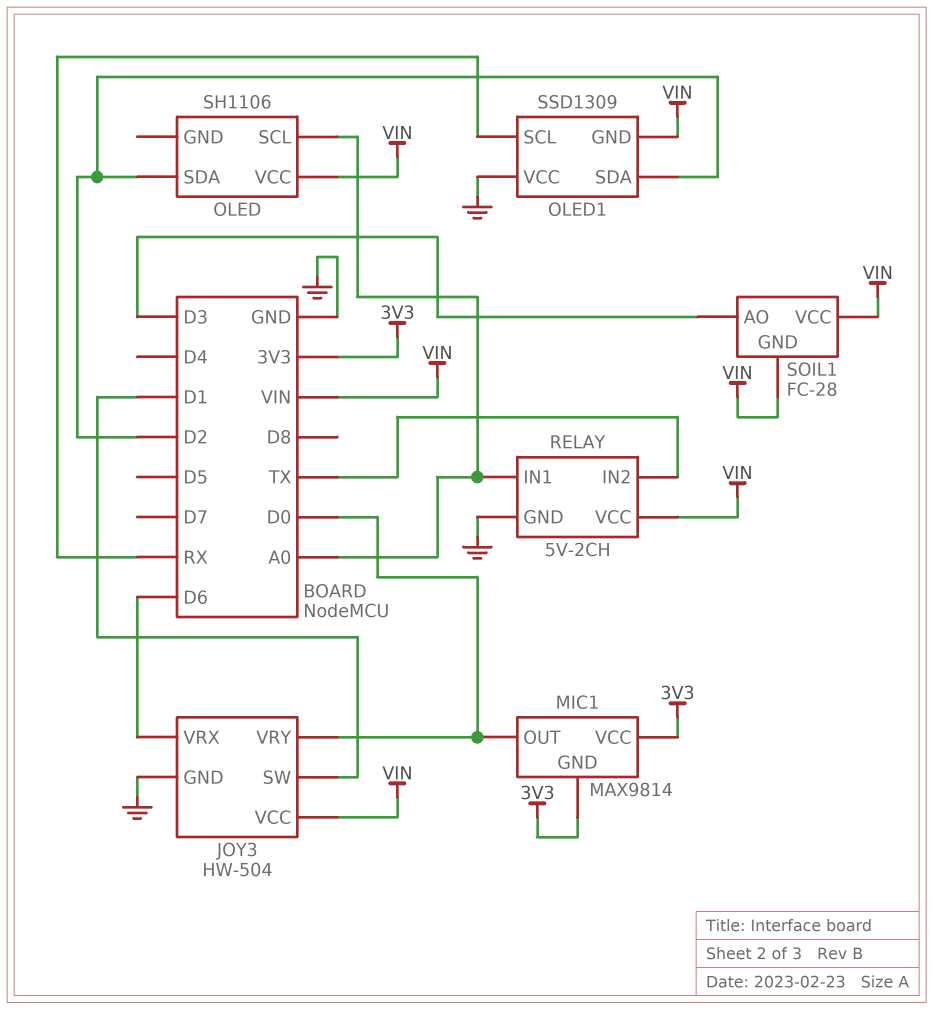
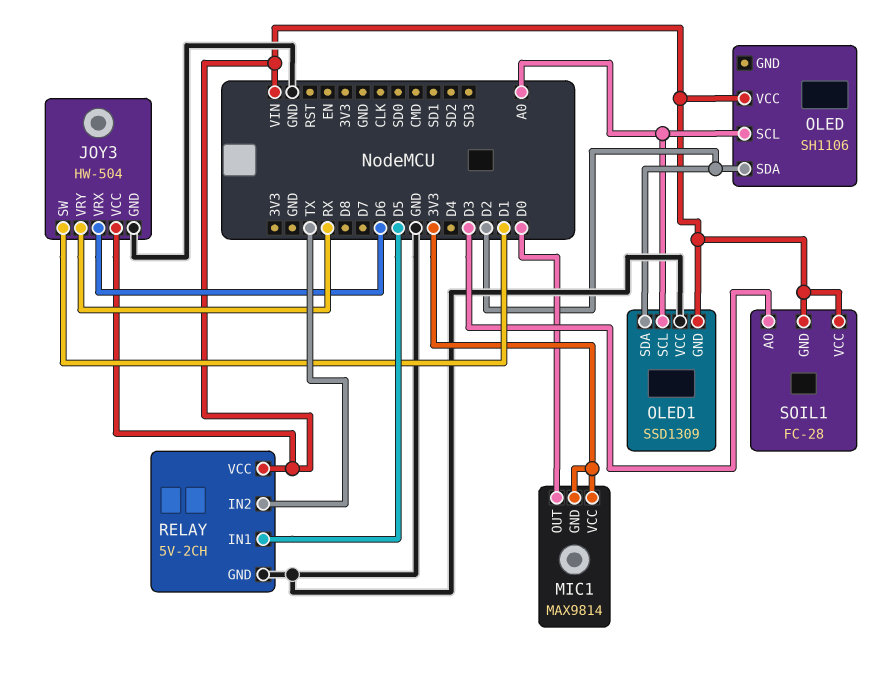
JOY3 pin VRY: D0 -> RX
OLED1 pin SCL: RX -> A0
RELAY pin IN1: A0 -> D5

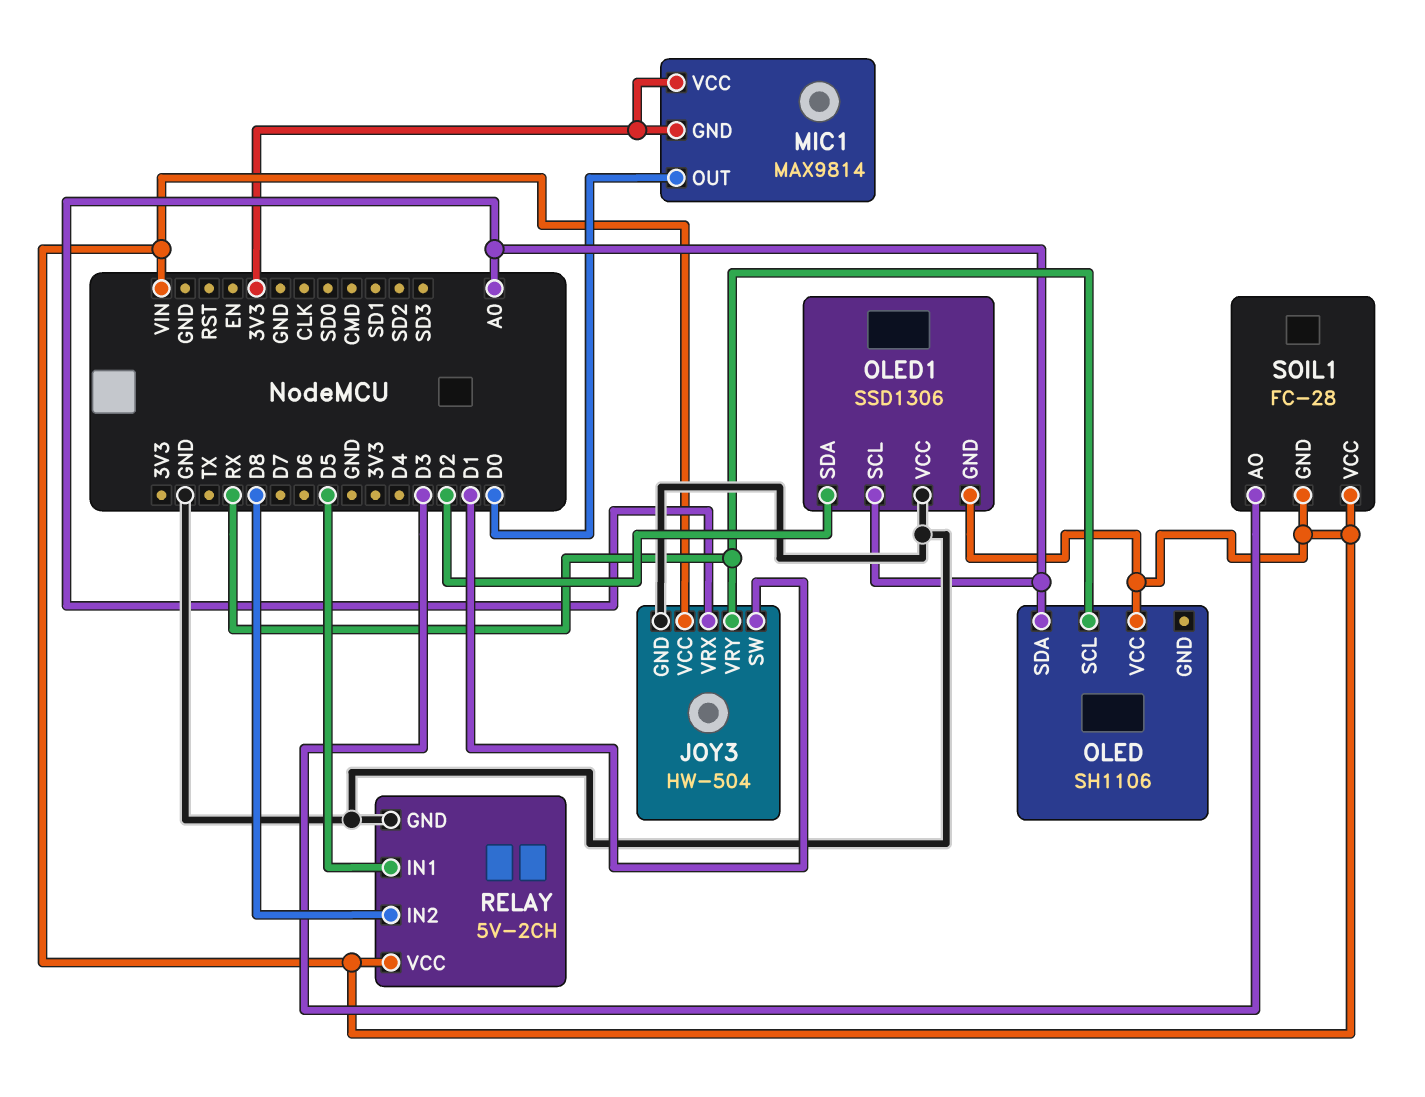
JOY3 pin VRX: D6 -> A0
OLED pin SCL: A0 -> RX
OLED pin SDA: D2 -> A0
OLED1: SSD1309 -> SSD1306
RELAY pin IN2: TX -> D8

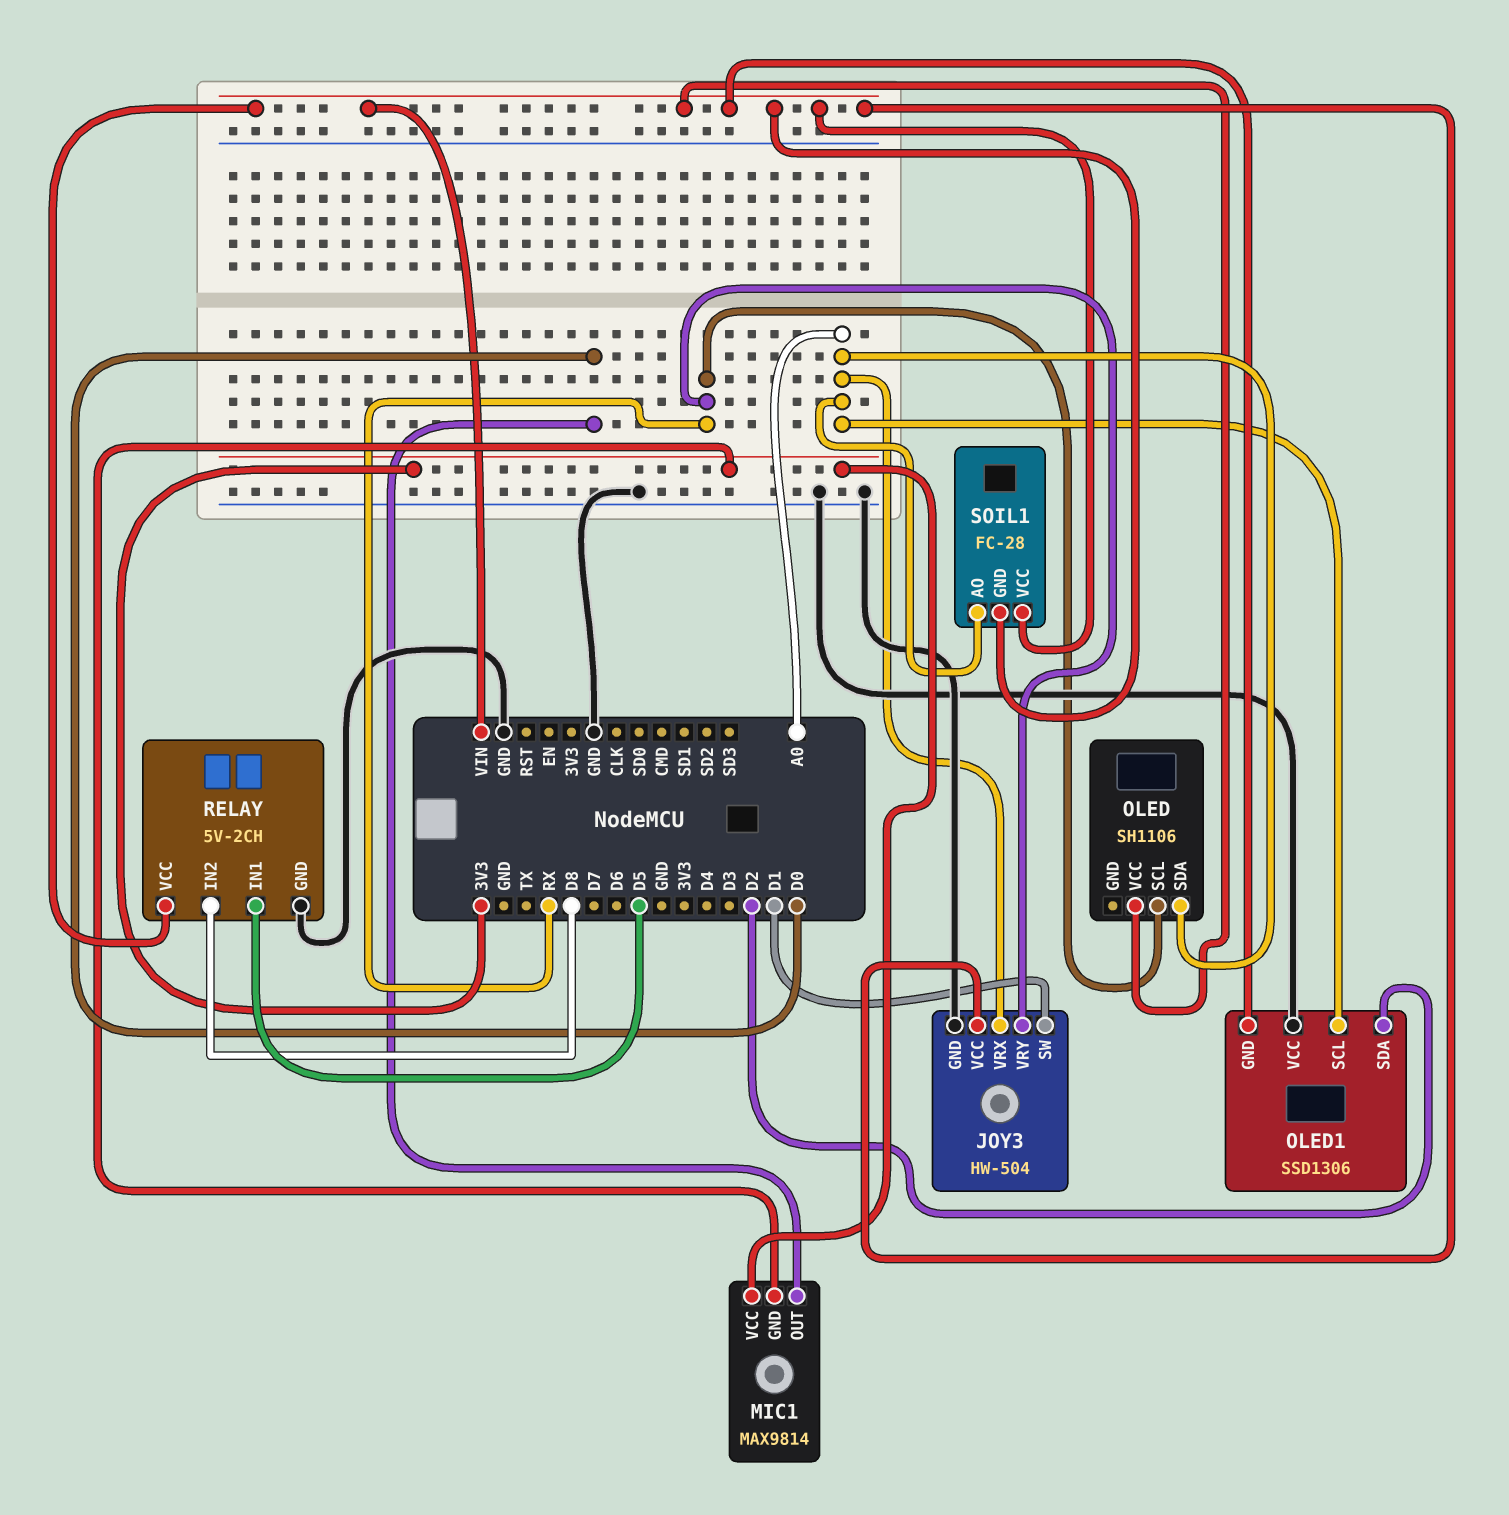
SOIL1 pin AO: D3 -> A0

